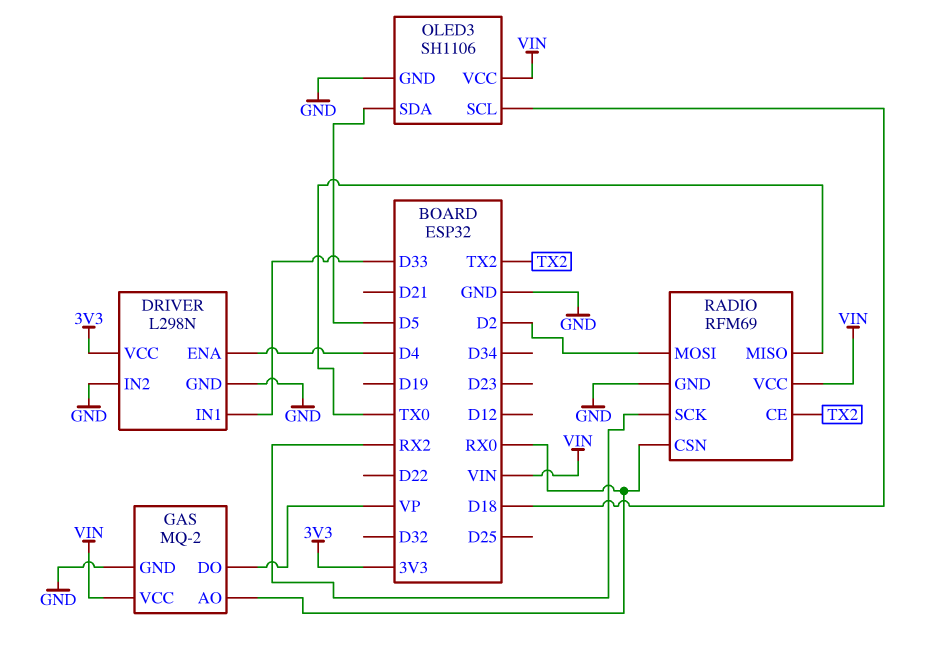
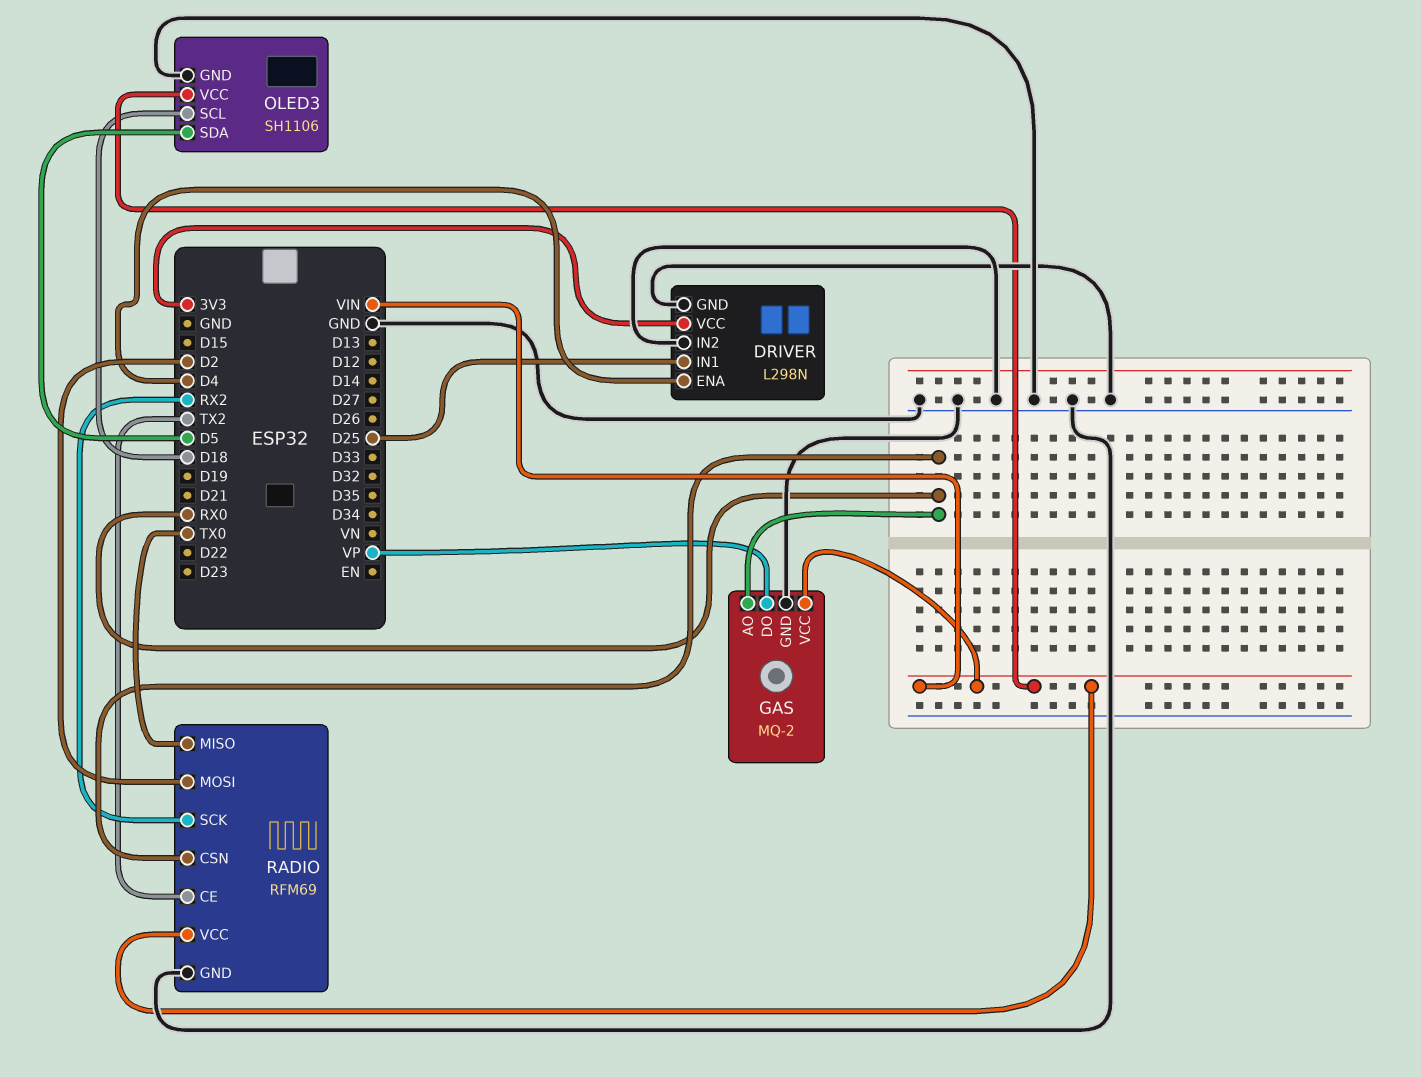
DRIVER pin IN1: D33 -> D25

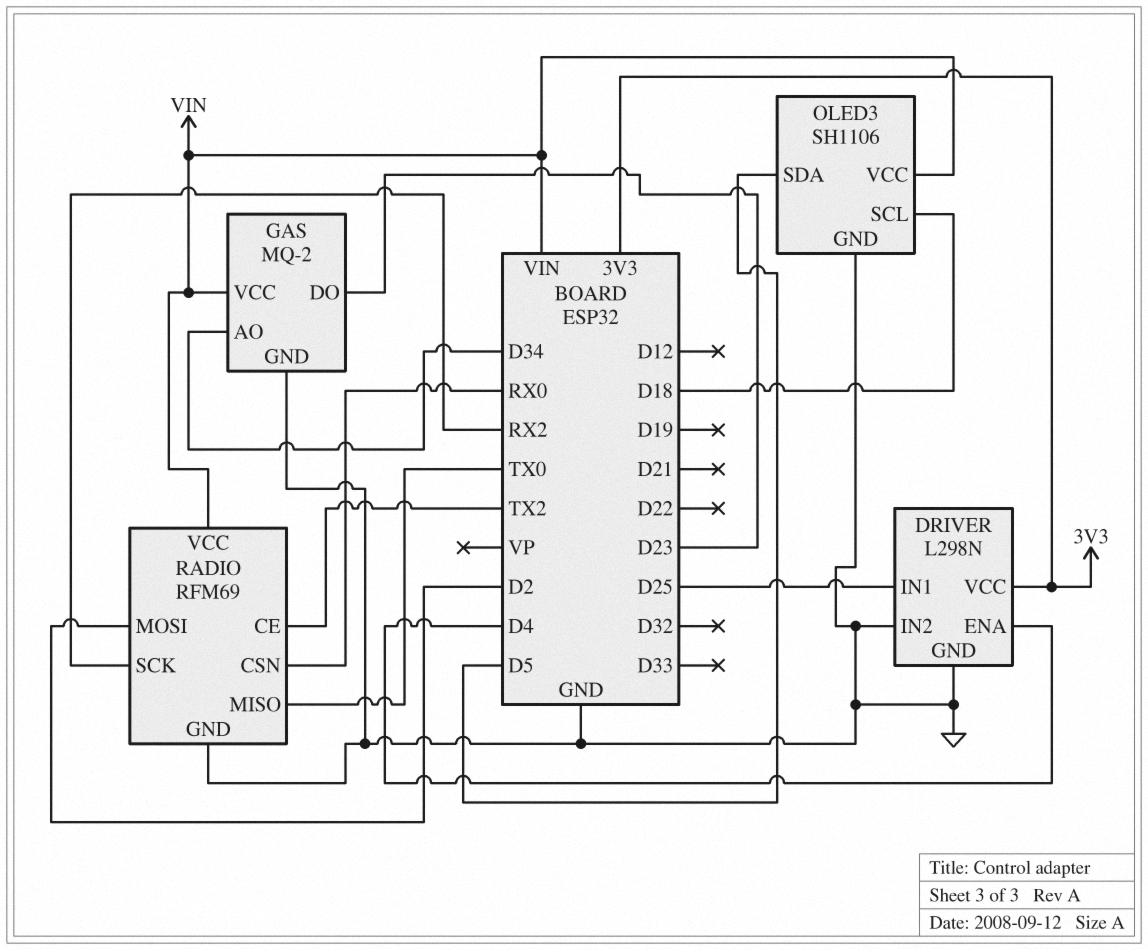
GAS pin AO: RX0 -> D34
GAS pin DO: VP -> D23

